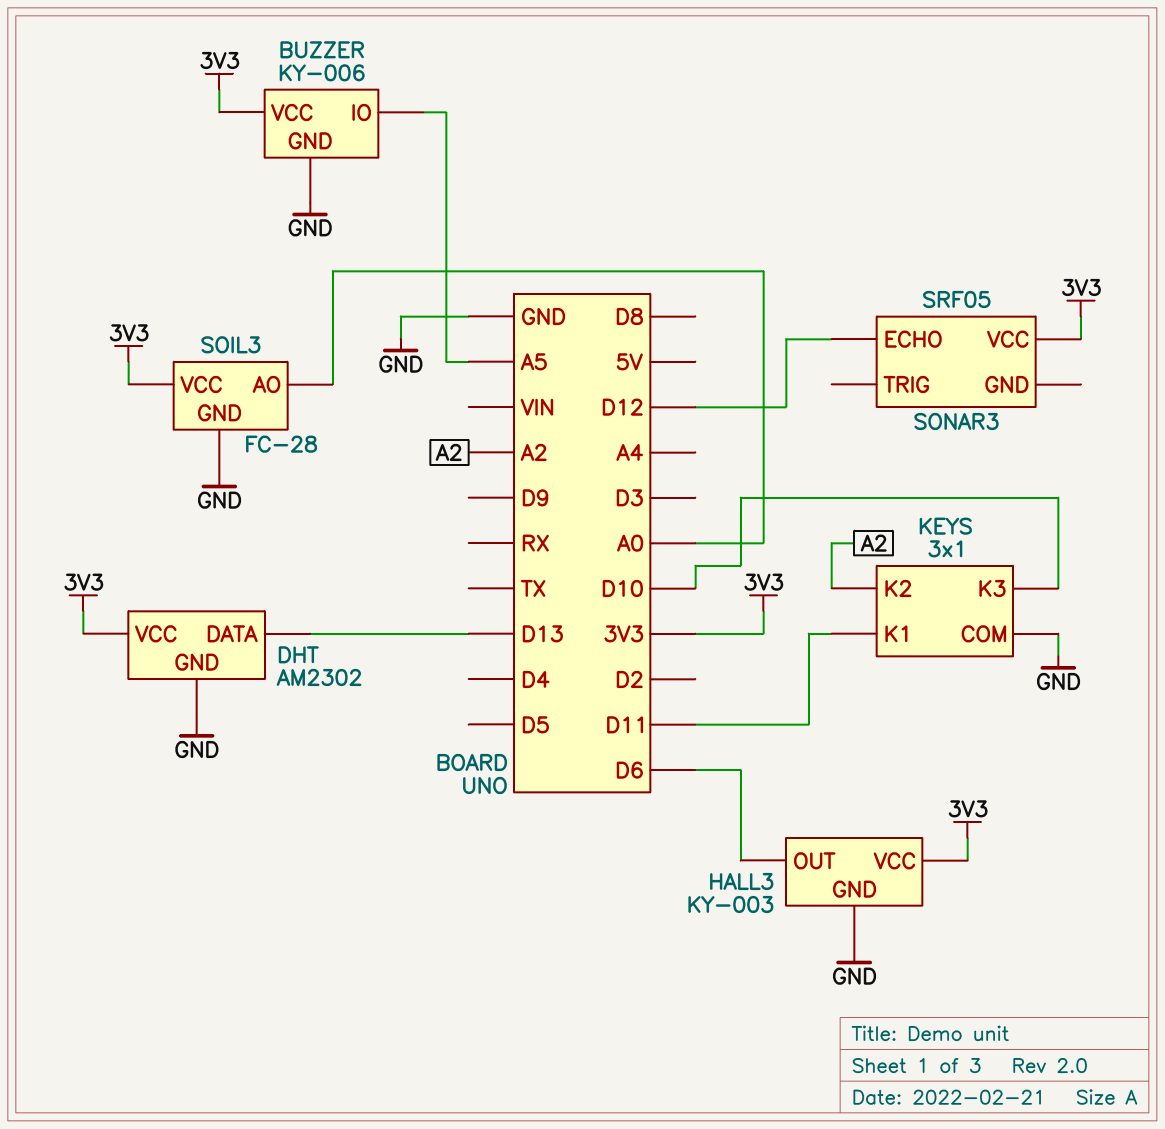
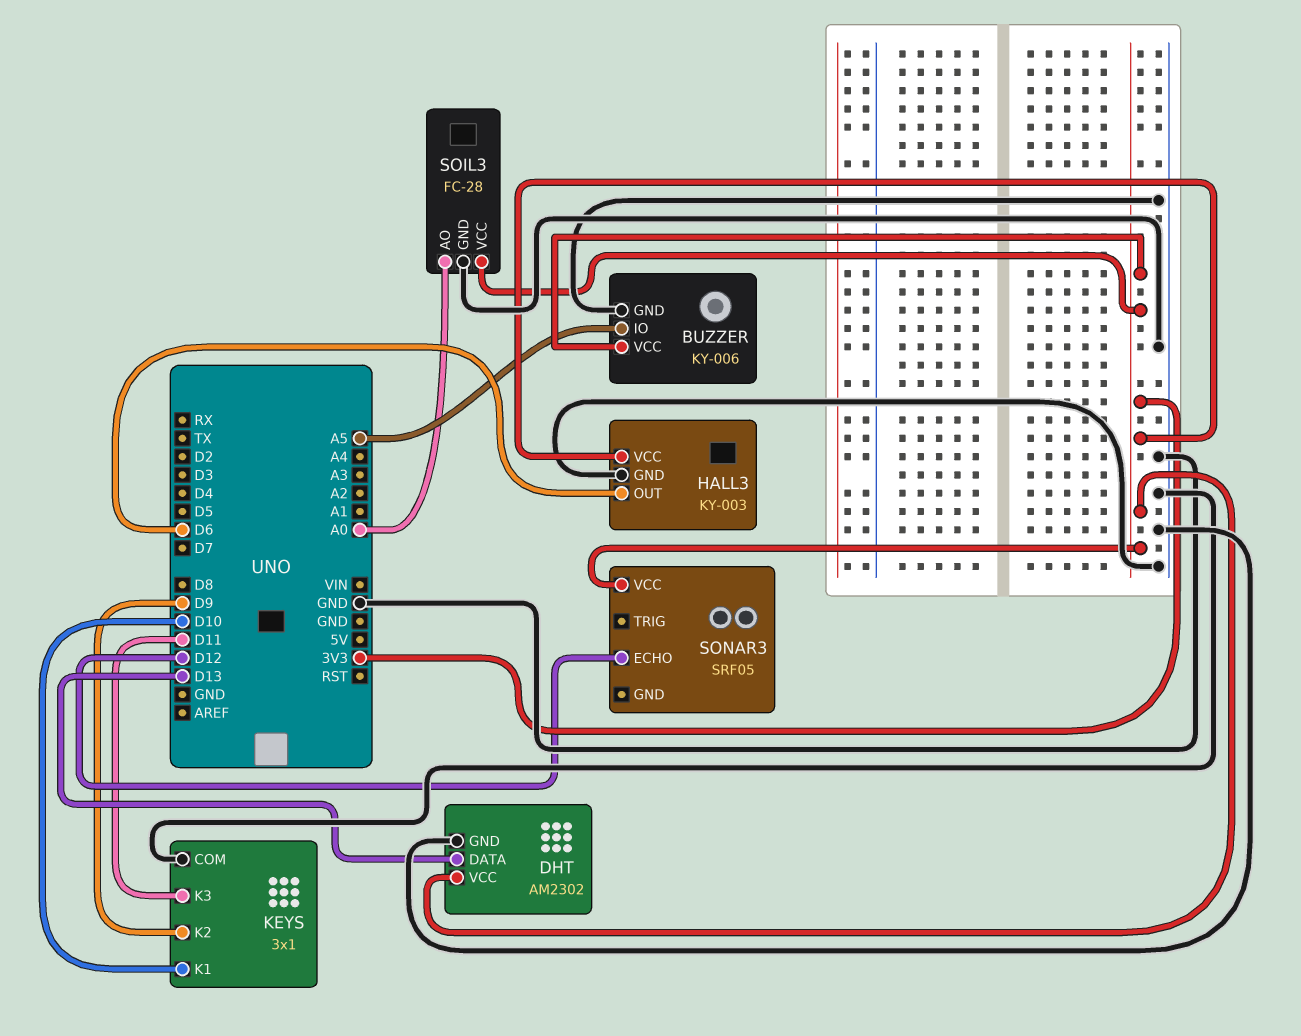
KEYS pin K1: D11 -> D10
KEYS pin K2: A2 -> D9
KEYS pin K3: D10 -> D11

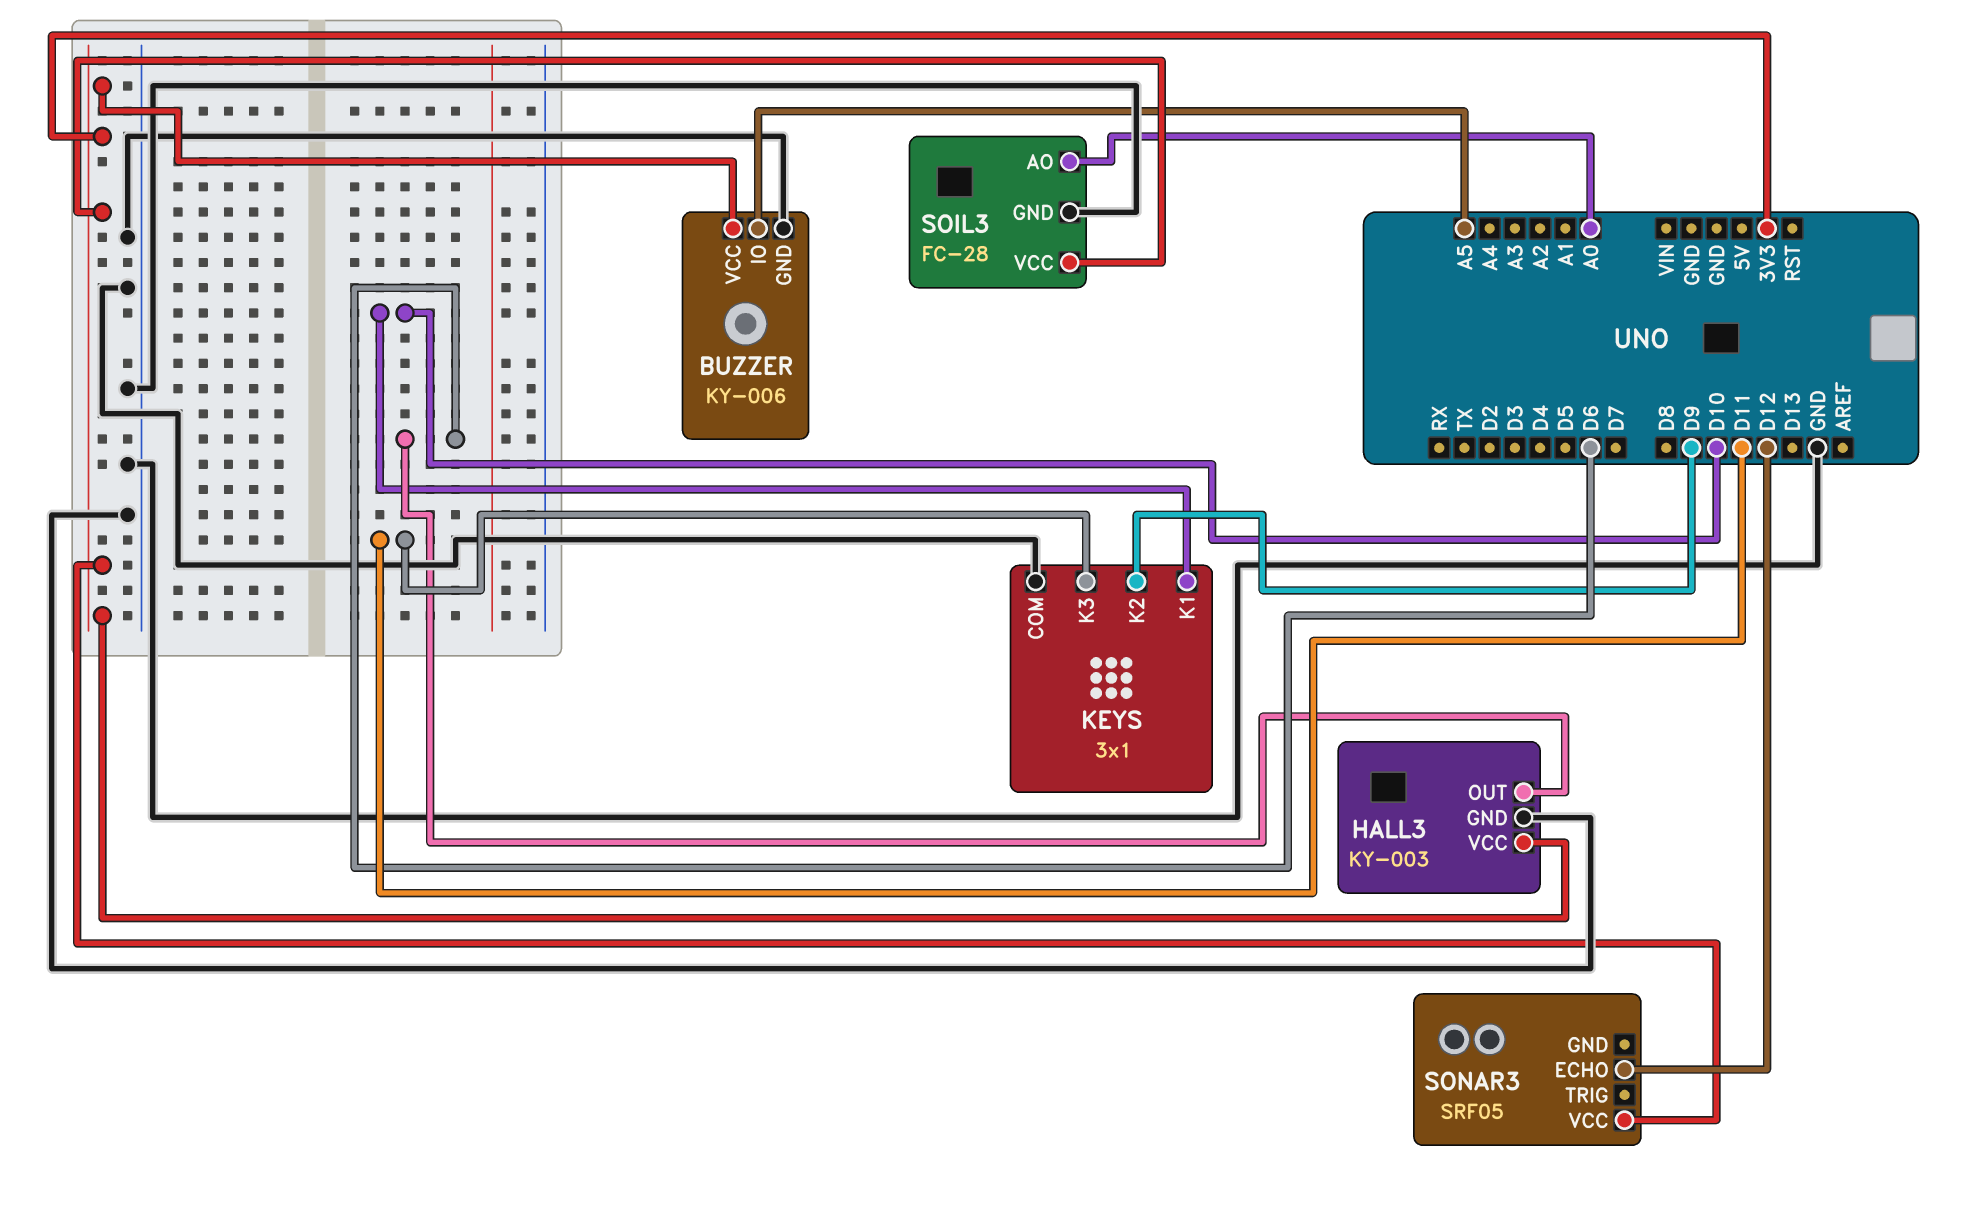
DHT: AM2302 -> none
DHT pin DATA: D13 -> none
DHT pin GND: GND -> none
DHT pin VCC: 3V3 -> none

